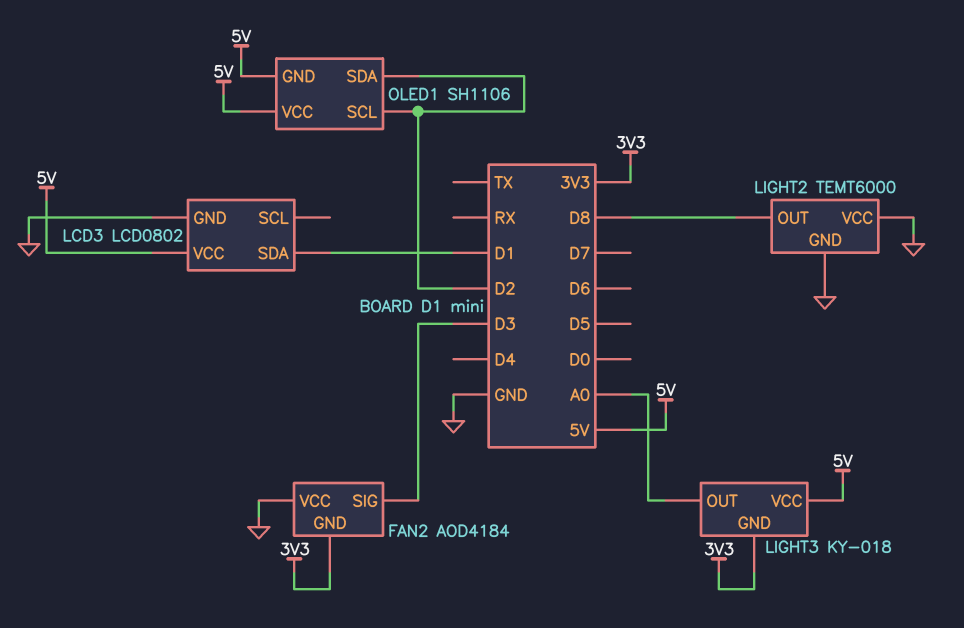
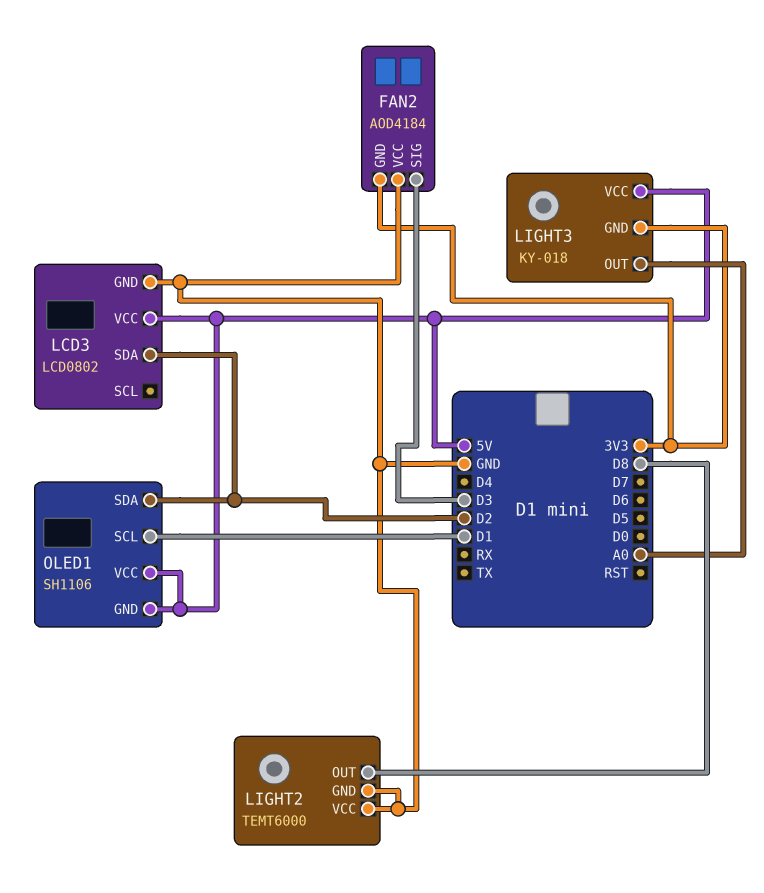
LCD3 pin SDA: D1 -> D2
OLED1 pin SCL: D2 -> D1

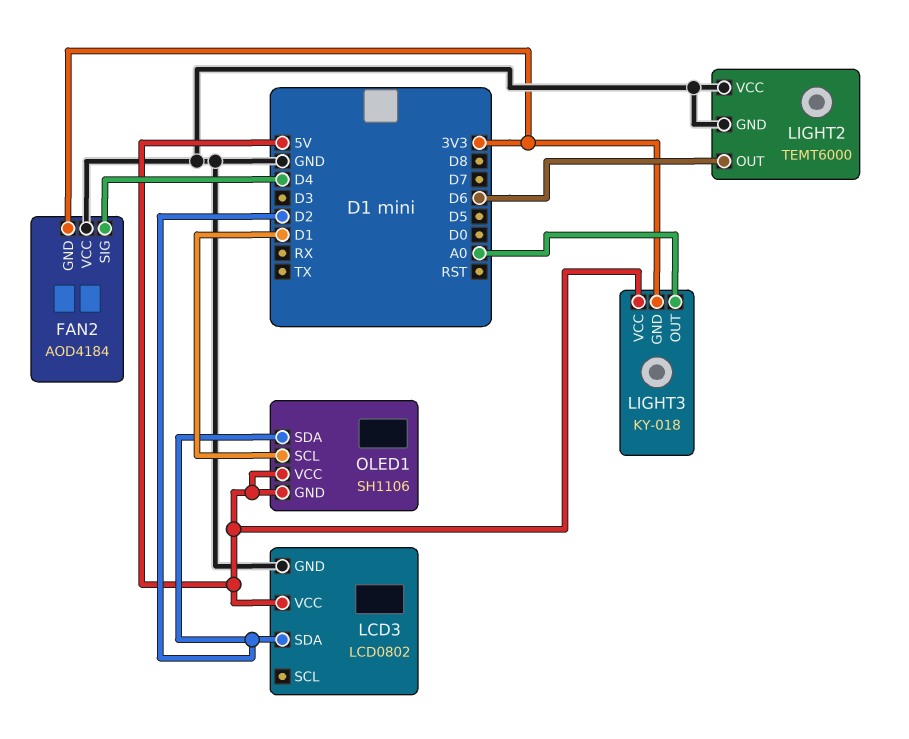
FAN2 pin SIG: D3 -> D4
LIGHT2 pin OUT: D8 -> D6

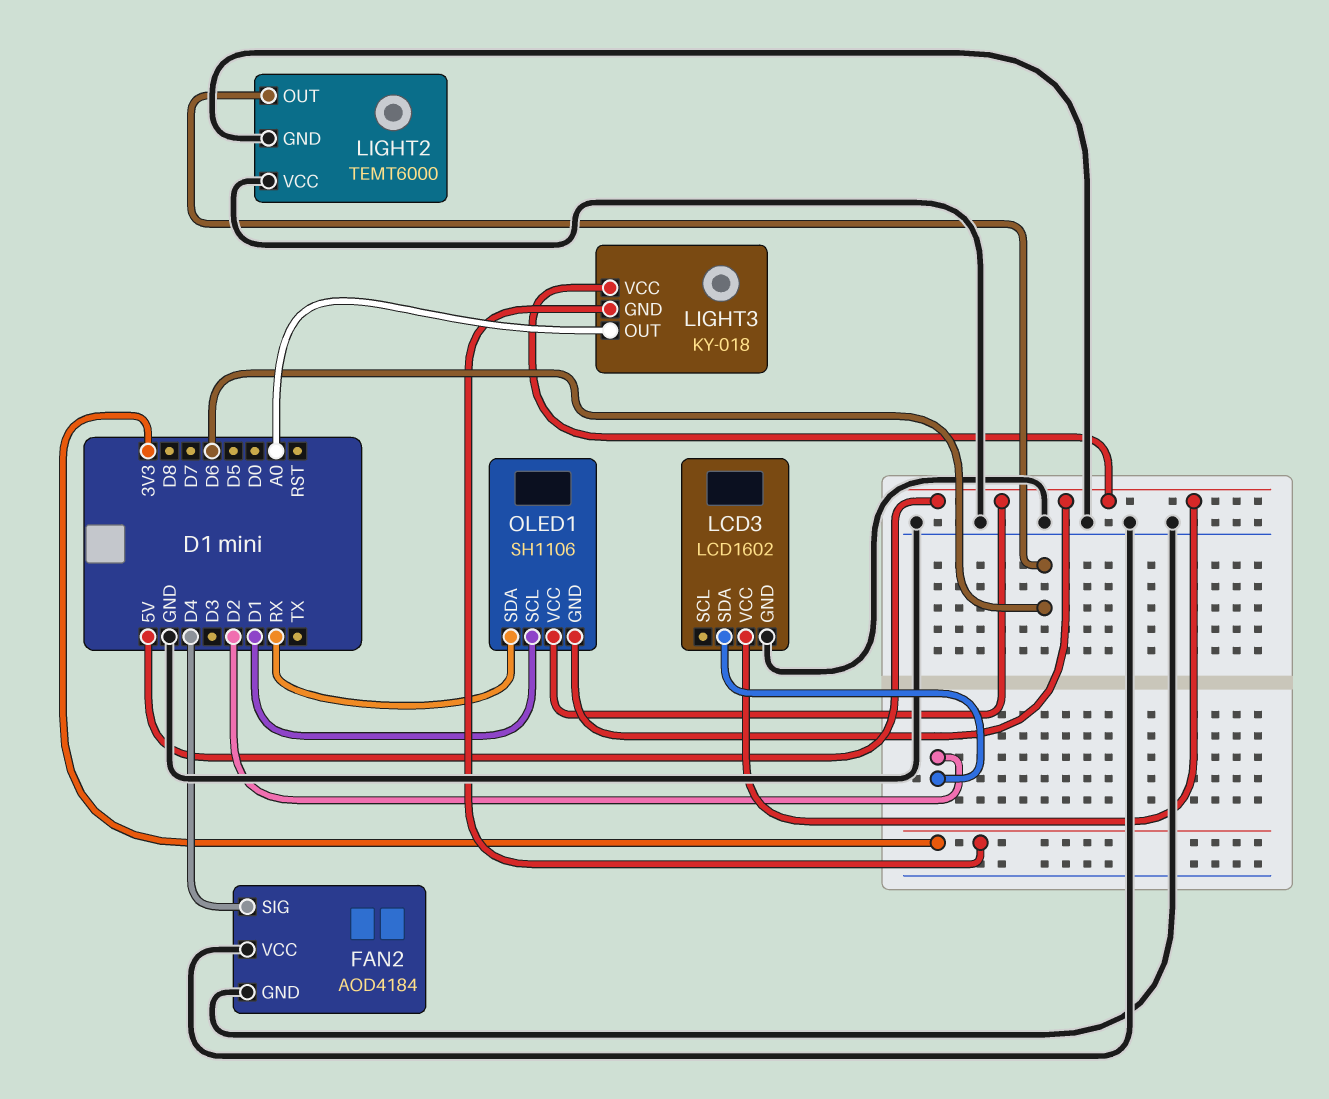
FAN2 pin GND: 3V3 -> GND
LCD3: LCD0802 -> LCD1602
OLED1 pin SDA: D2 -> RX

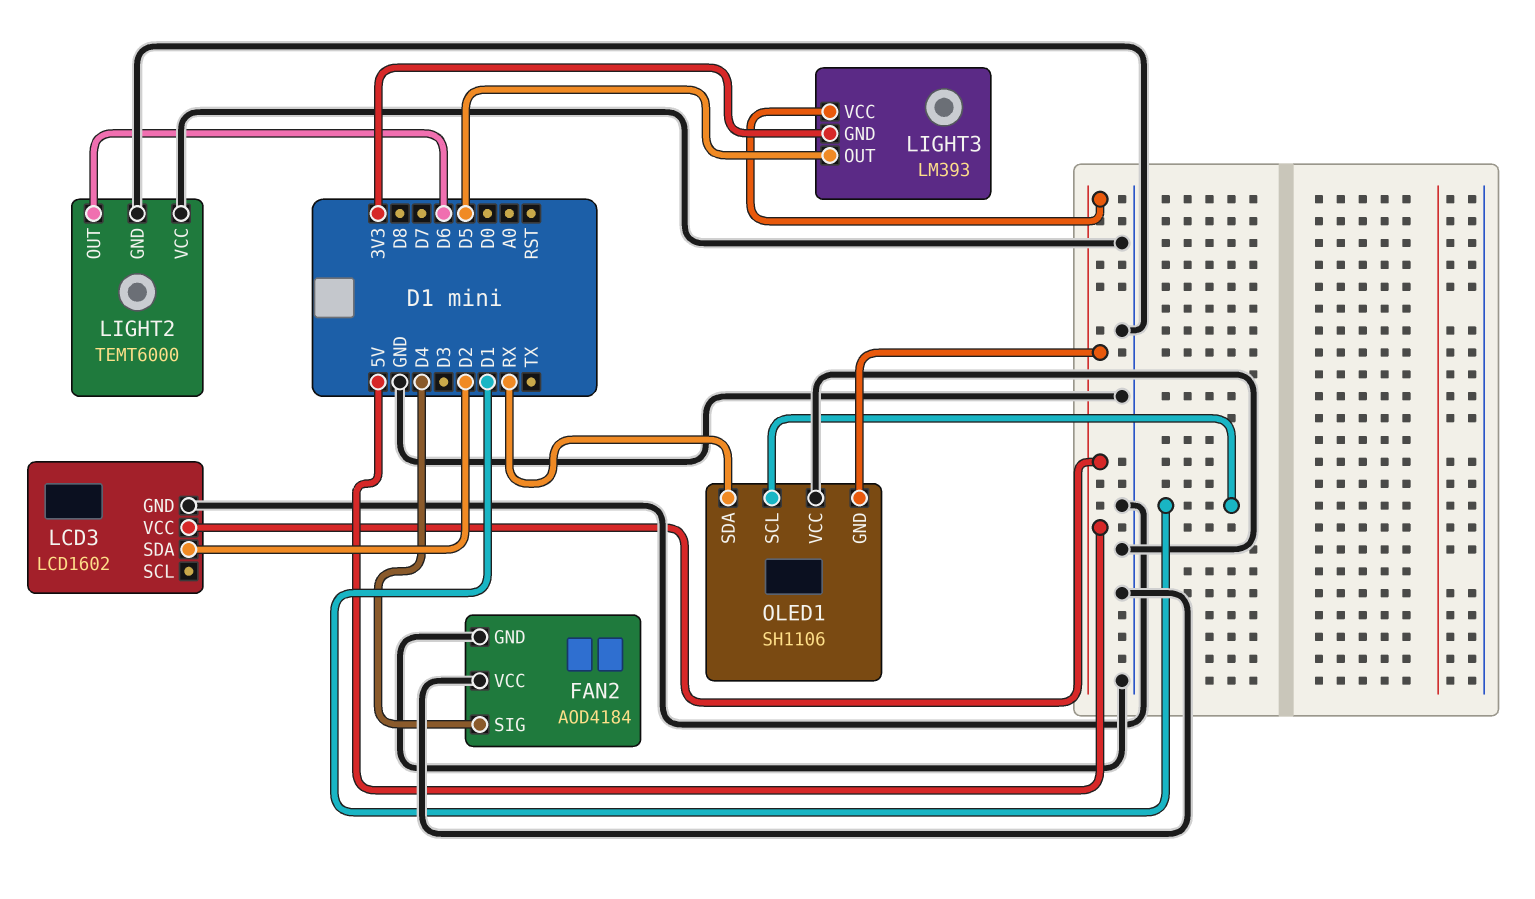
LIGHT3: KY-018 -> LM393
LIGHT3 pin OUT: A0 -> D5
OLED1 pin VCC: 5V -> GND

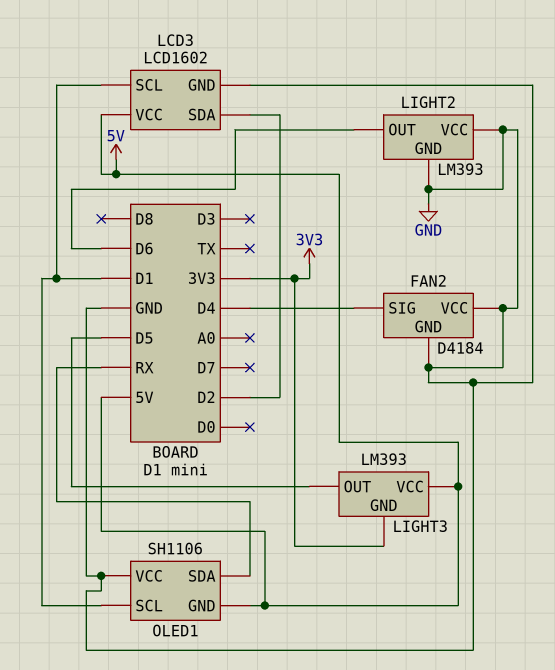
FAN2: AOD4184 -> D4184
LCD3 pin SCL: none -> D1
LIGHT2: TEMT6000 -> LM393

